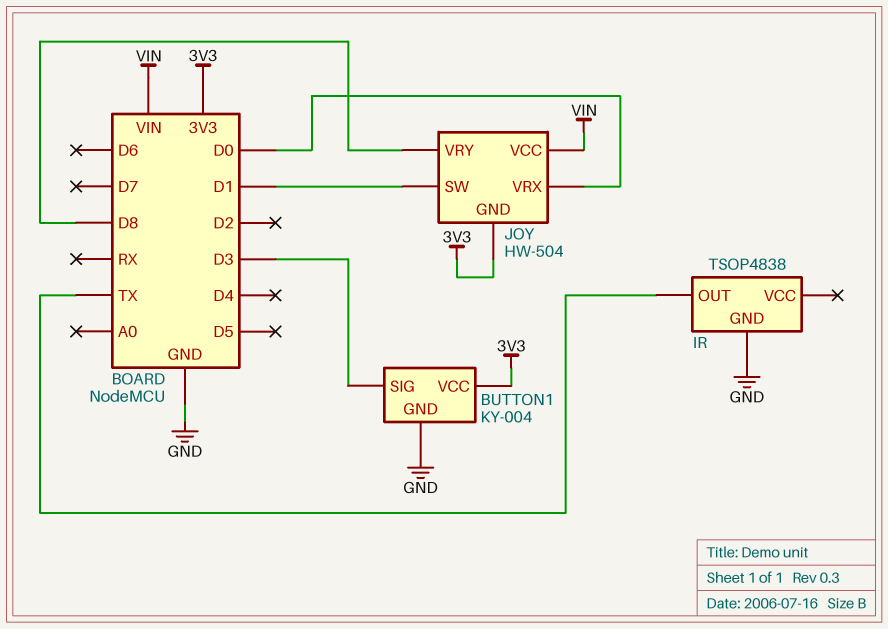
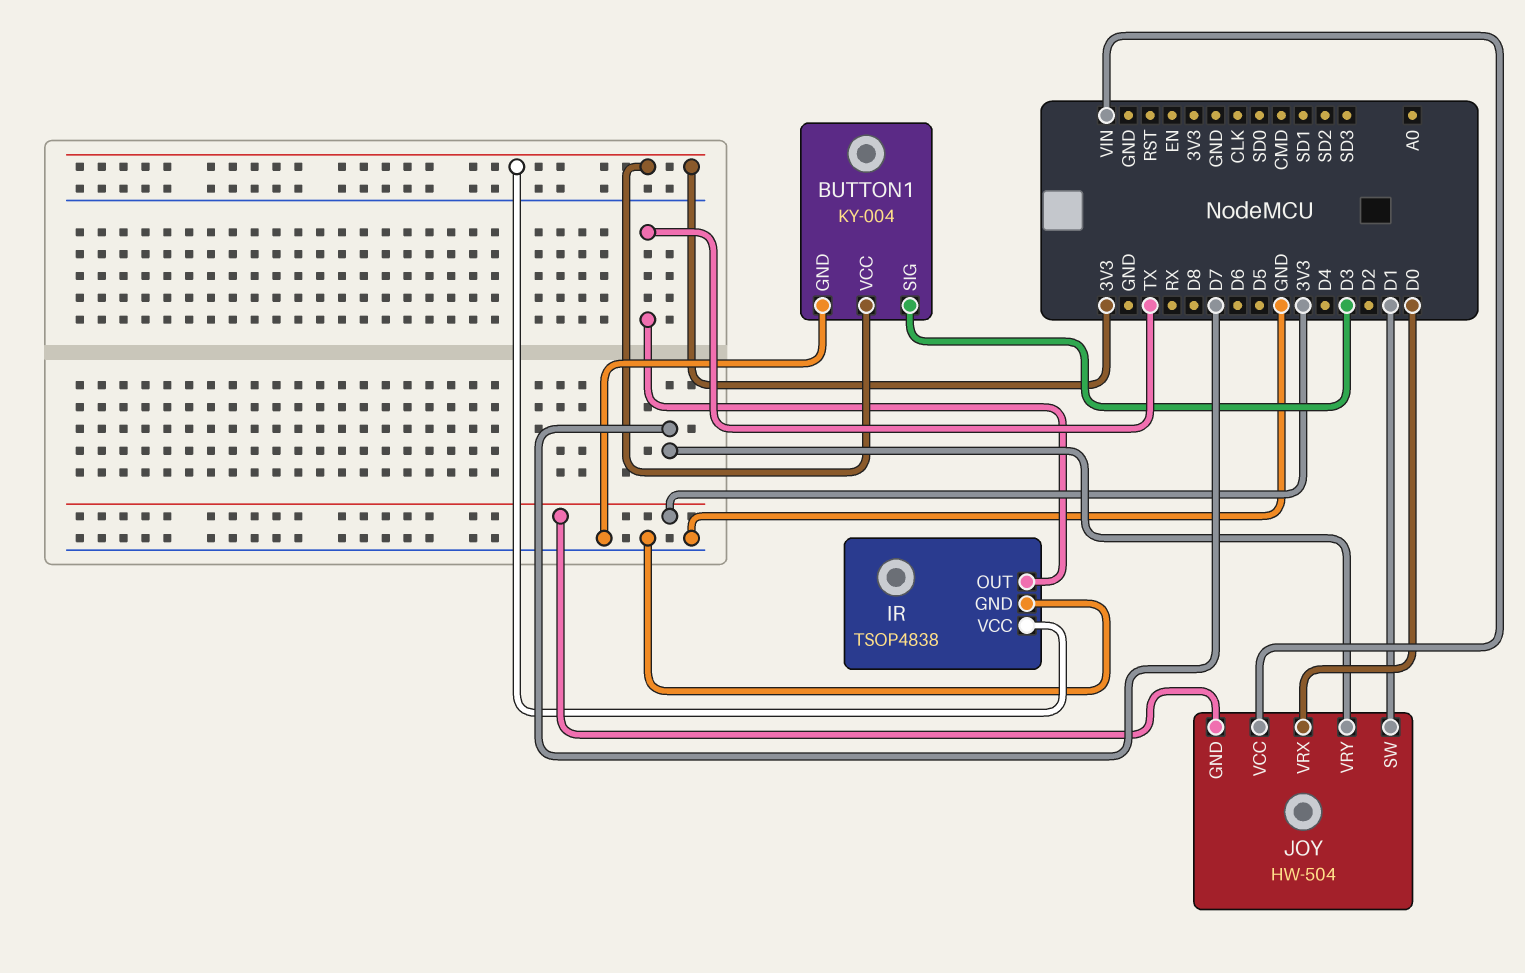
IR pin VCC: none -> 3V3
JOY pin VRY: D8 -> D7

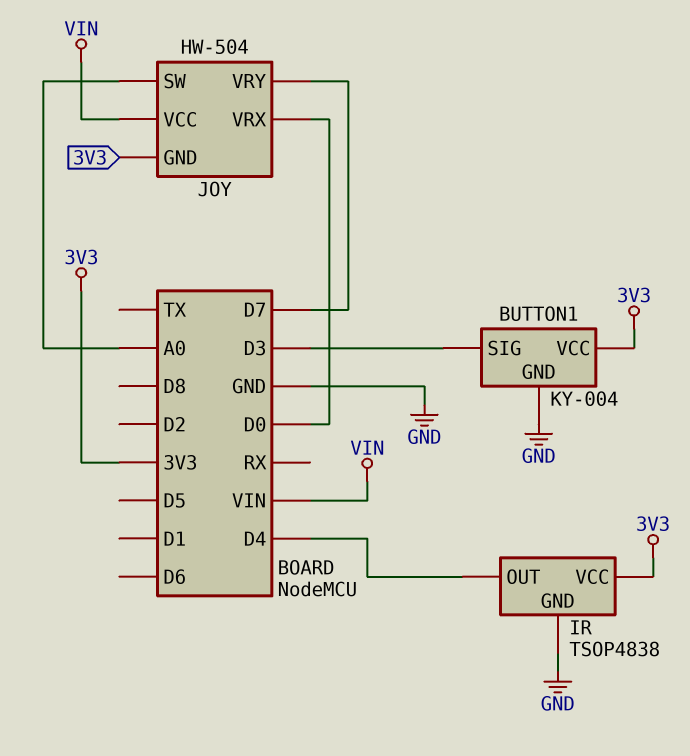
IR pin OUT: TX -> D4
JOY pin SW: D1 -> A0

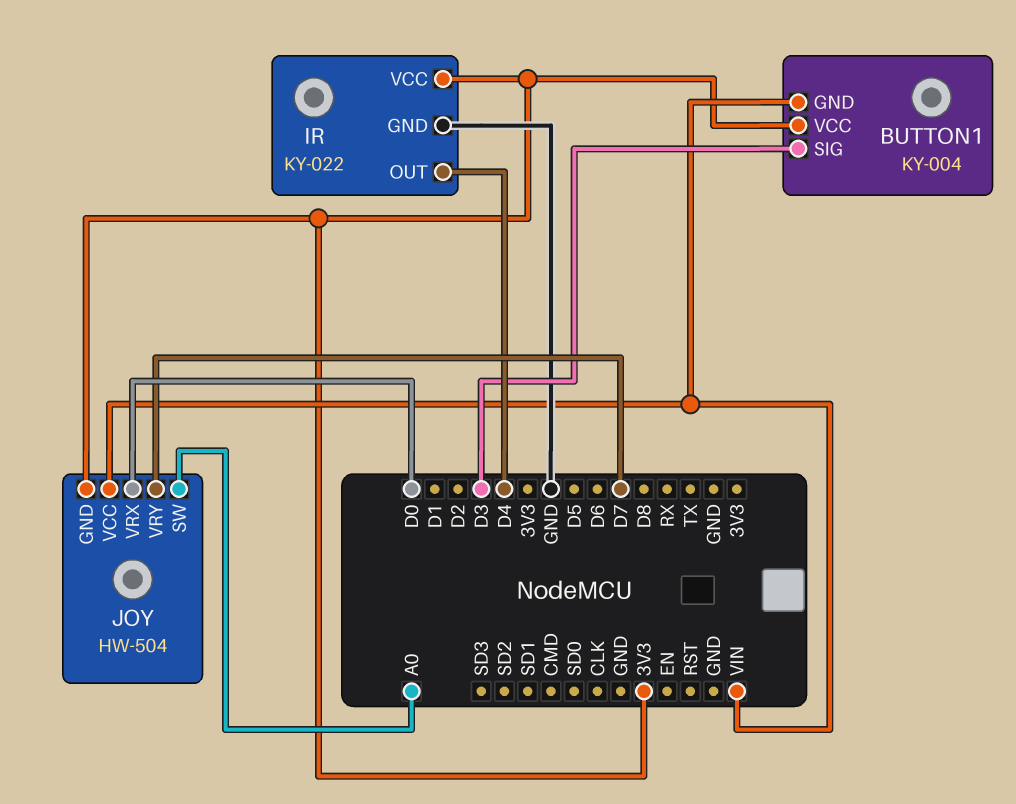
BUTTON1 pin GND: GND -> VIN
IR: TSOP4838 -> KY-022

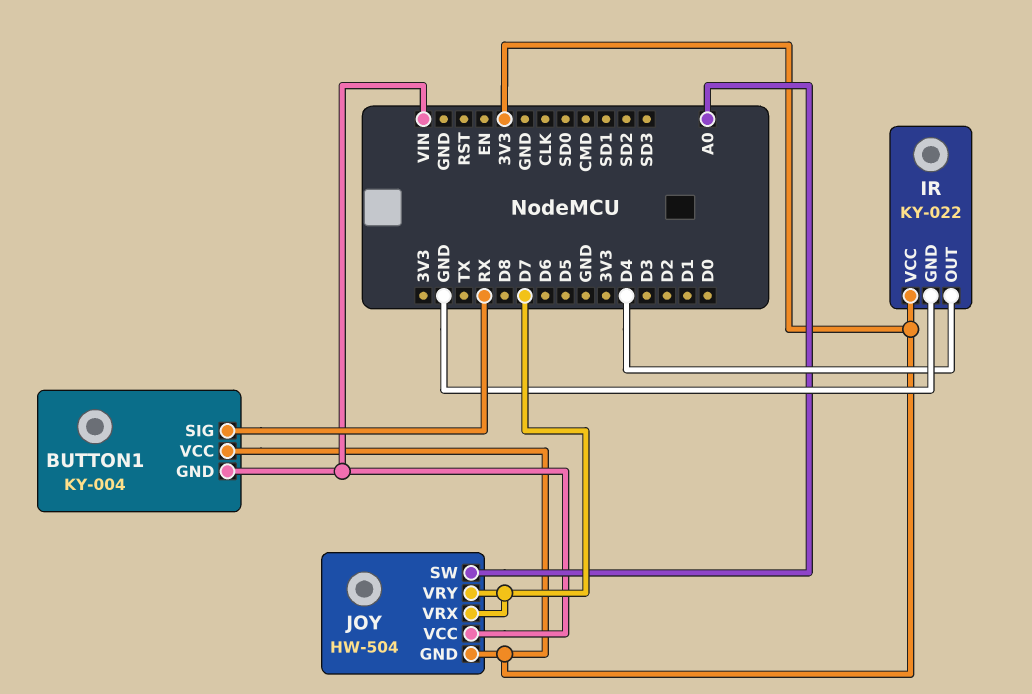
BUTTON1 pin SIG: D3 -> RX
JOY pin VRX: D0 -> D7

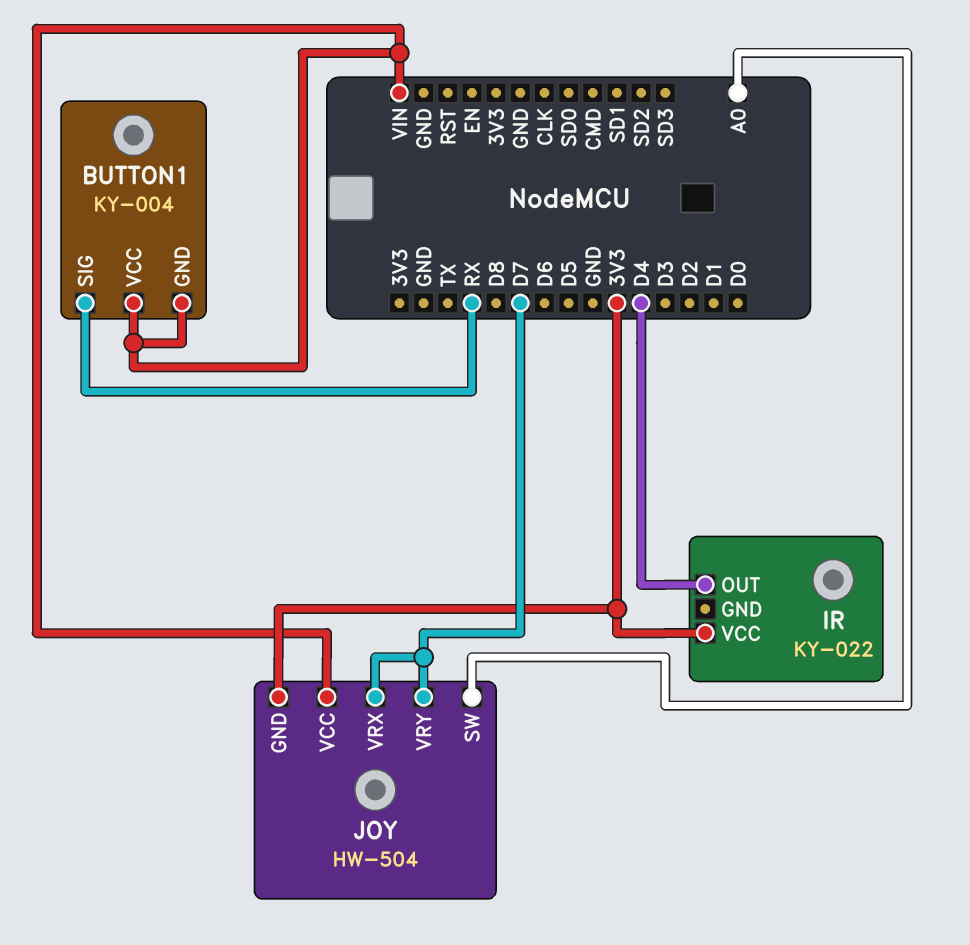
BUTTON1 pin VCC: 3V3 -> VIN
IR pin GND: GND -> none

